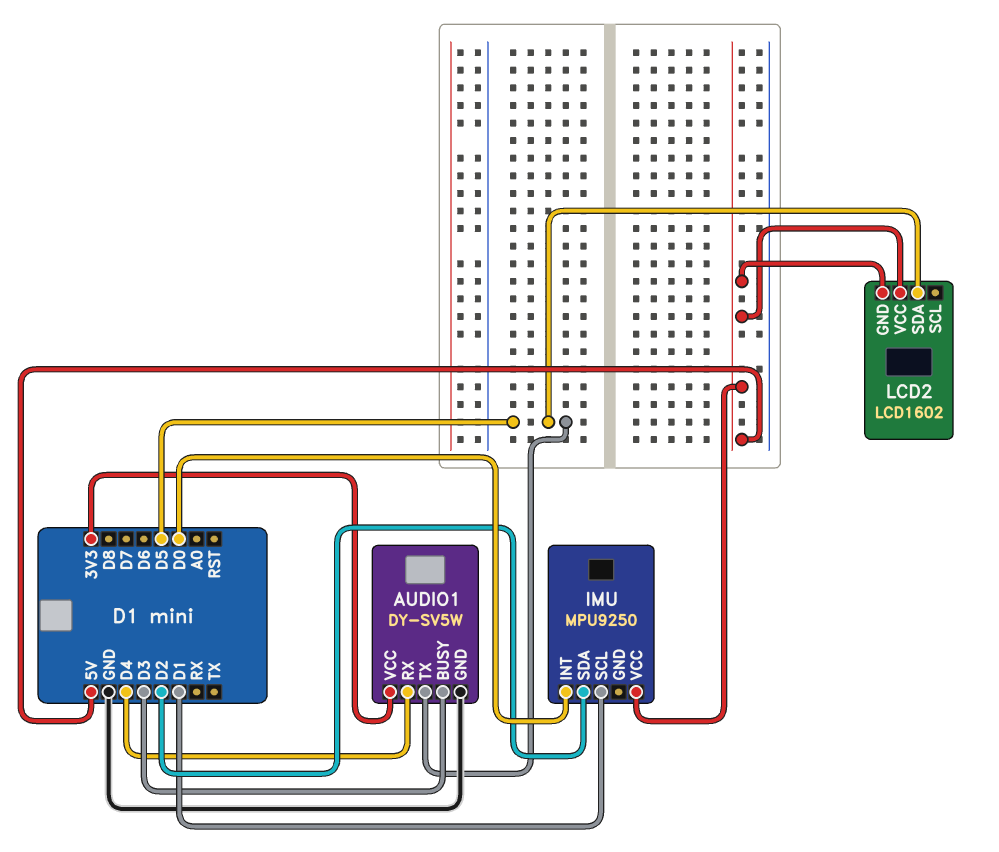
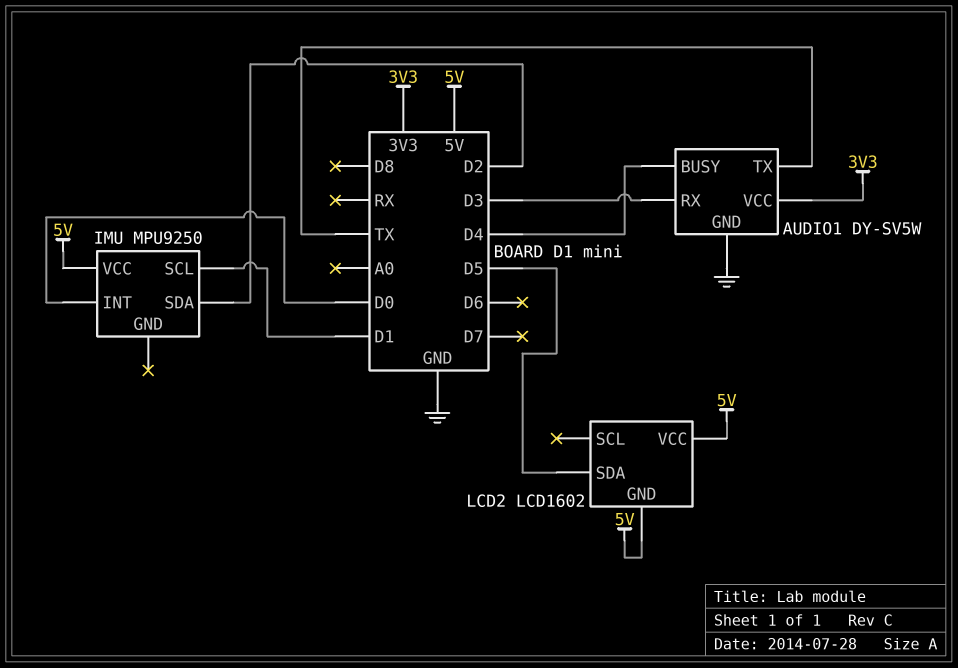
AUDIO1 pin BUSY: D3 -> D4
AUDIO1 pin RX: D4 -> D3
AUDIO1 pin TX: D5 -> TX

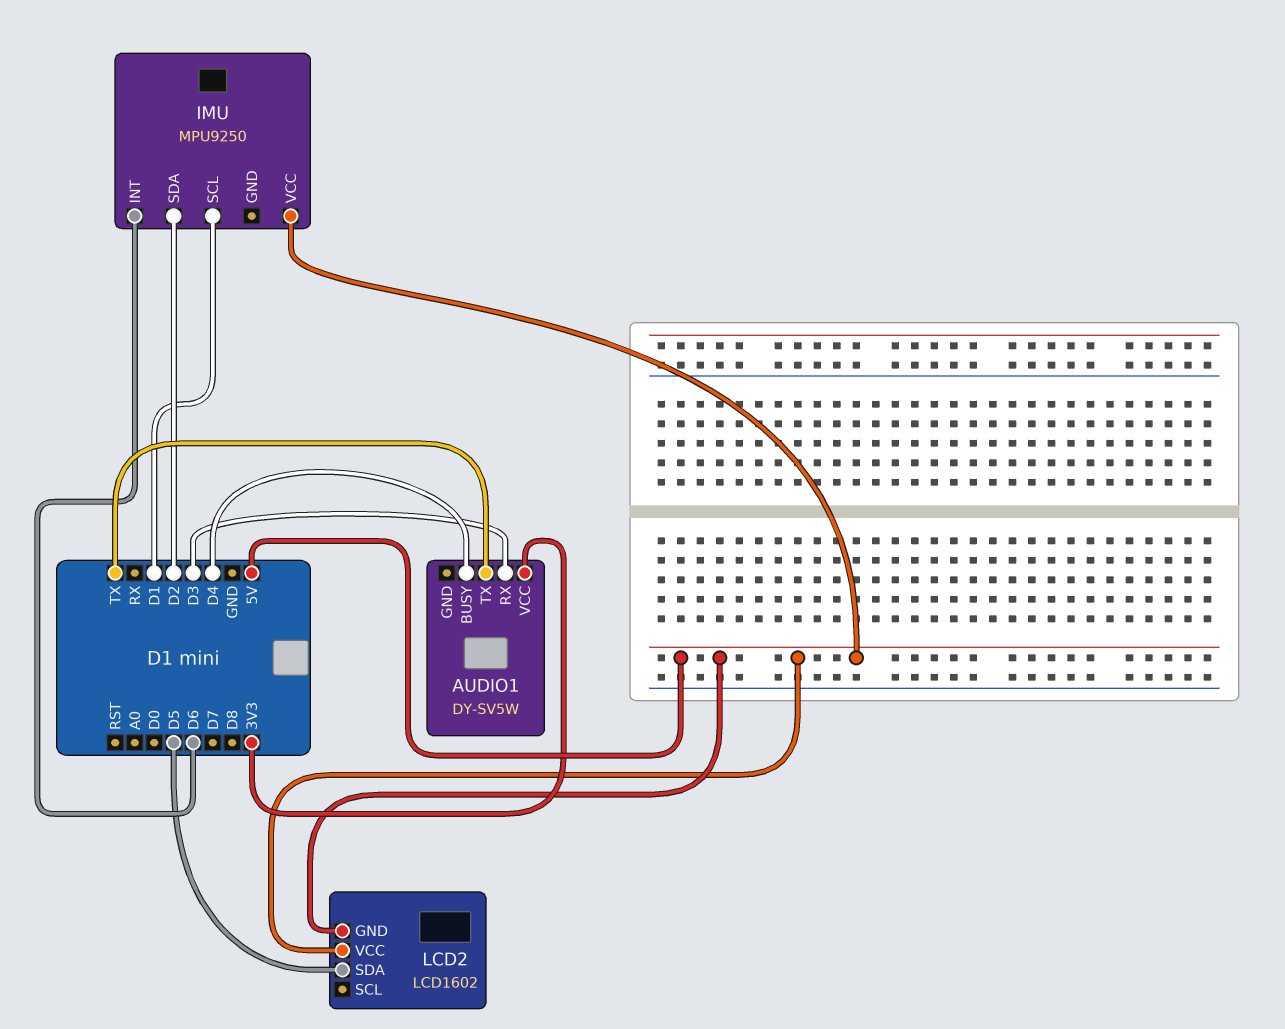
AUDIO1 pin GND: GND -> none
IMU pin INT: D0 -> D6

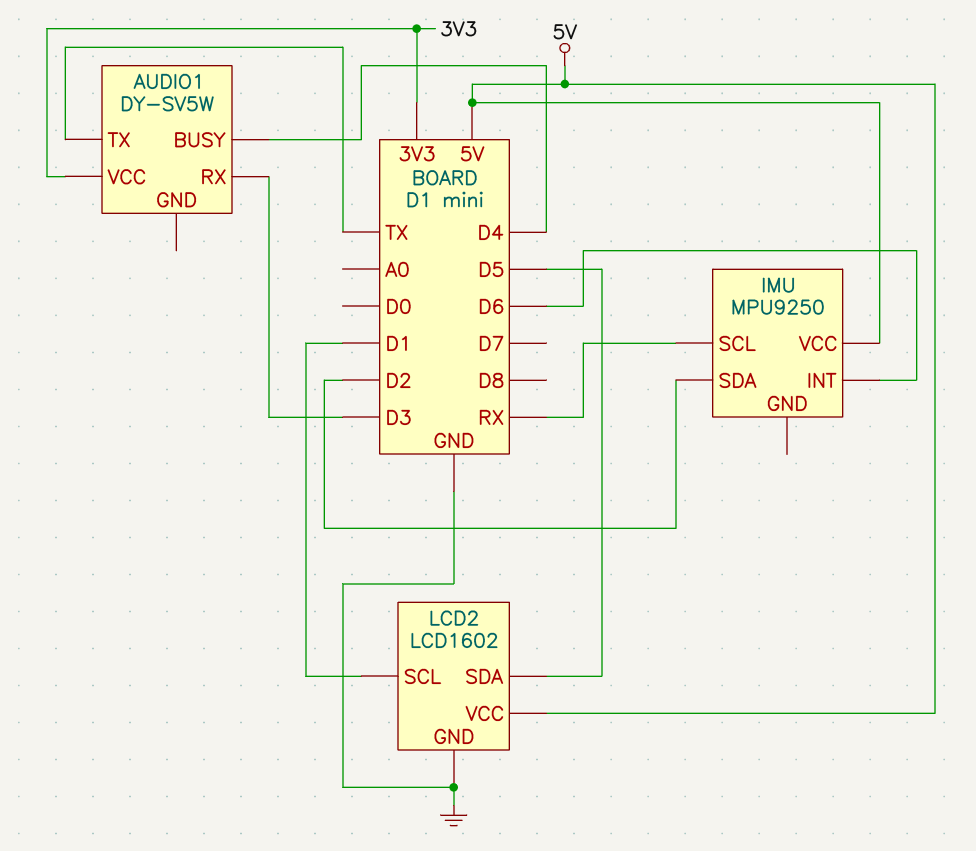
IMU pin SCL: D1 -> RX
LCD2 pin GND: 5V -> GND
LCD2 pin SCL: none -> D1

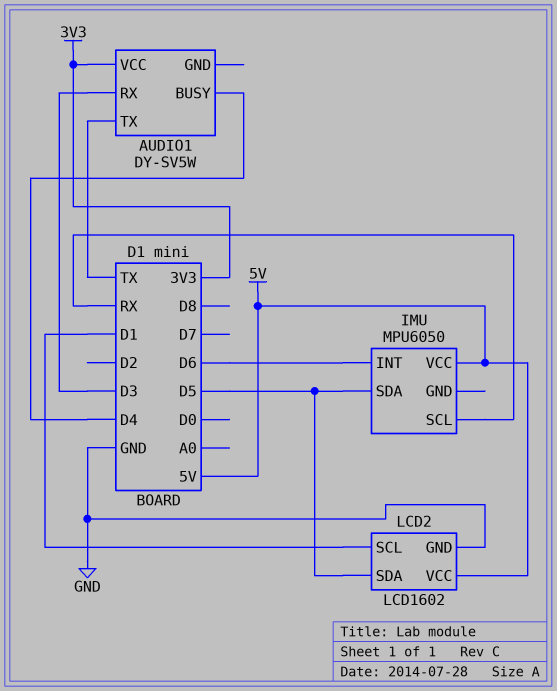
IMU: MPU9250 -> MPU6050
IMU pin SDA: D2 -> D5

